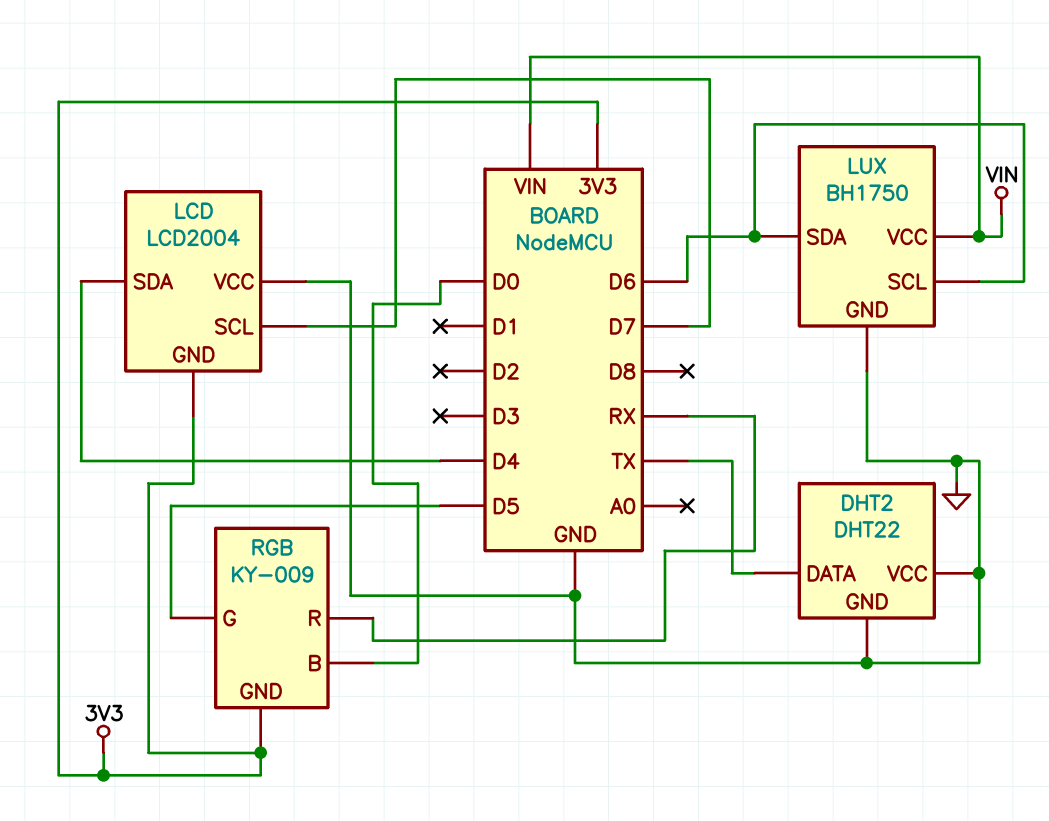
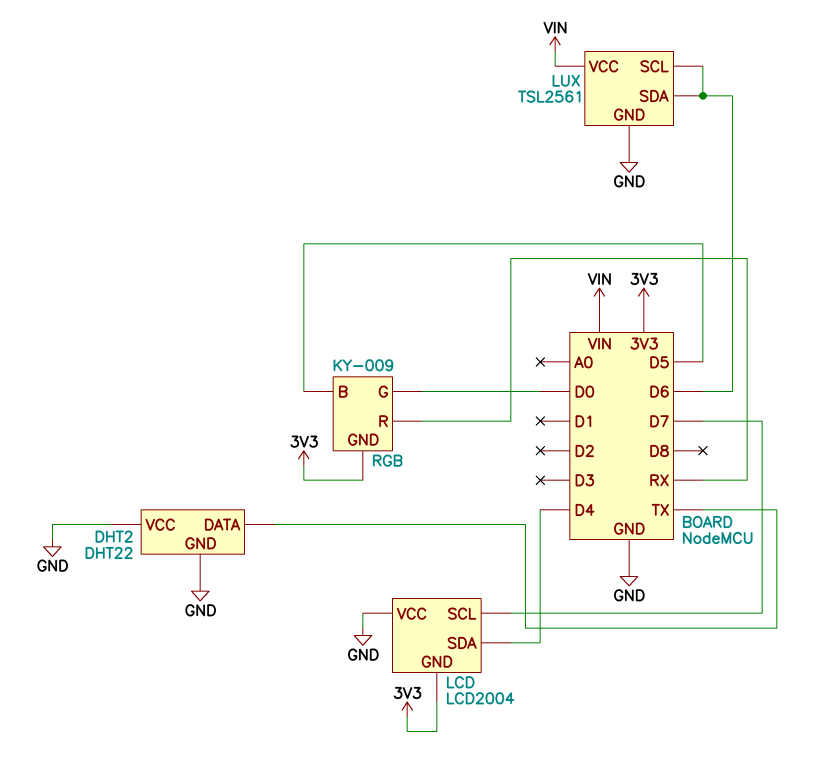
LUX: BH1750 -> TSL2561
RGB pin B: D0 -> D5
RGB pin G: D5 -> D0

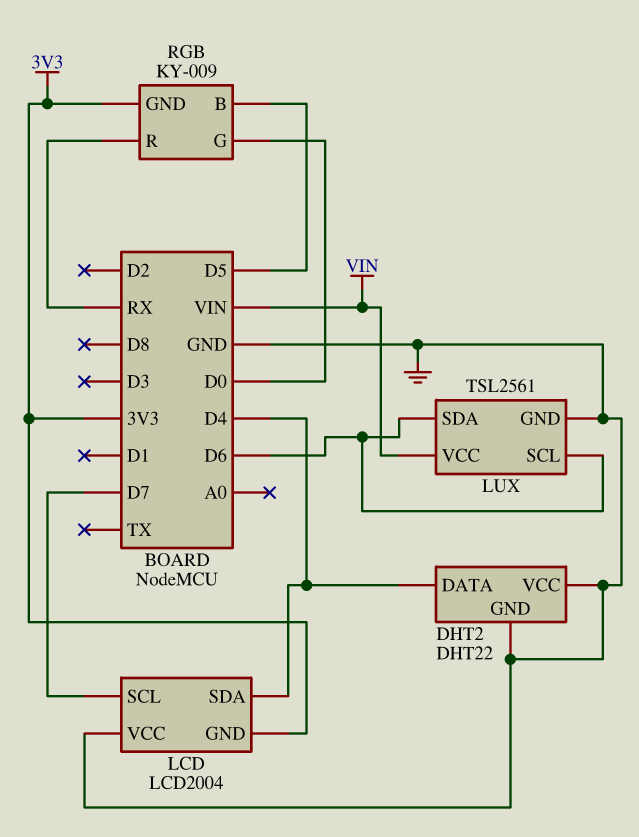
DHT2 pin DATA: TX -> D4

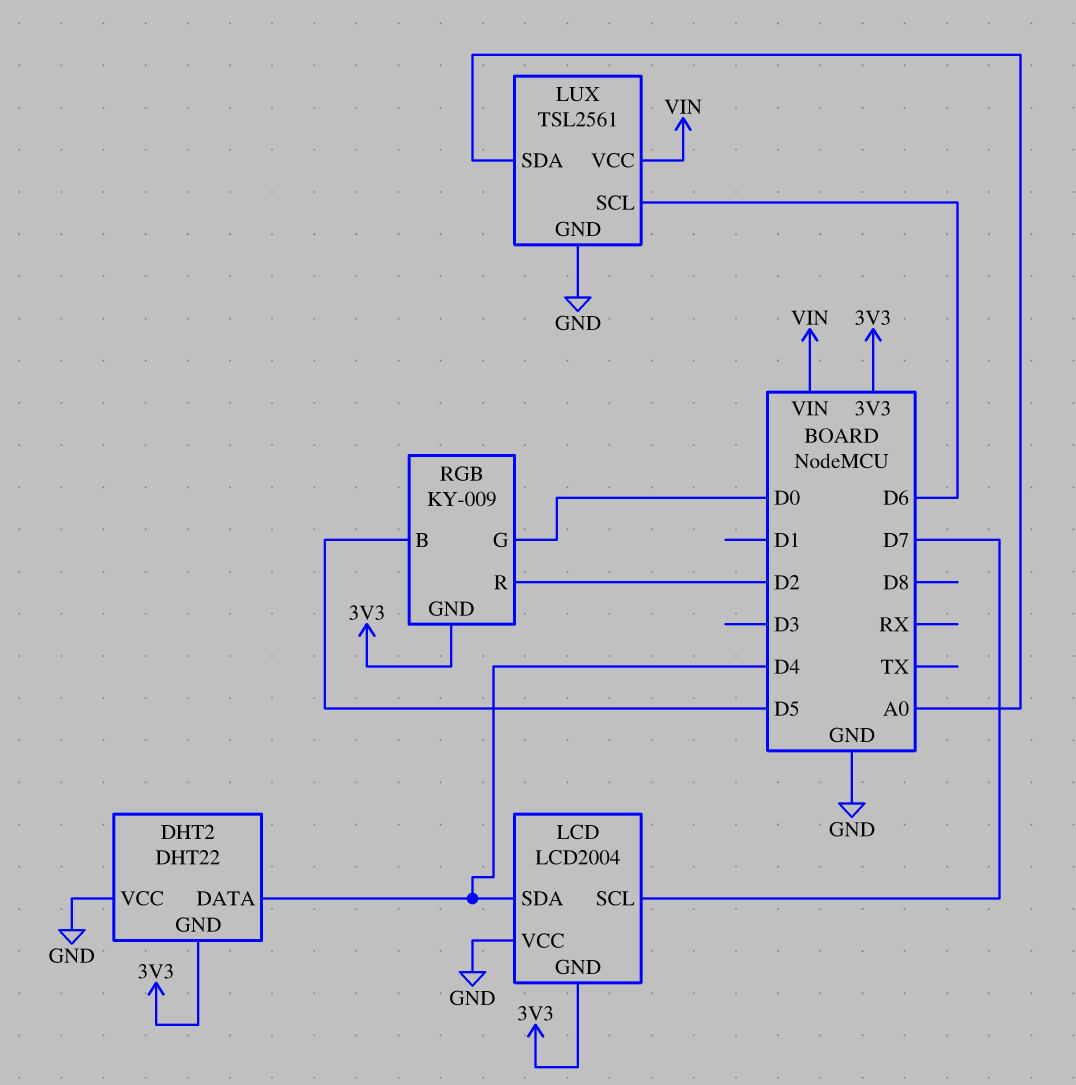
DHT2 pin GND: GND -> 3V3
LUX pin SDA: D6 -> A0
RGB pin R: RX -> D2

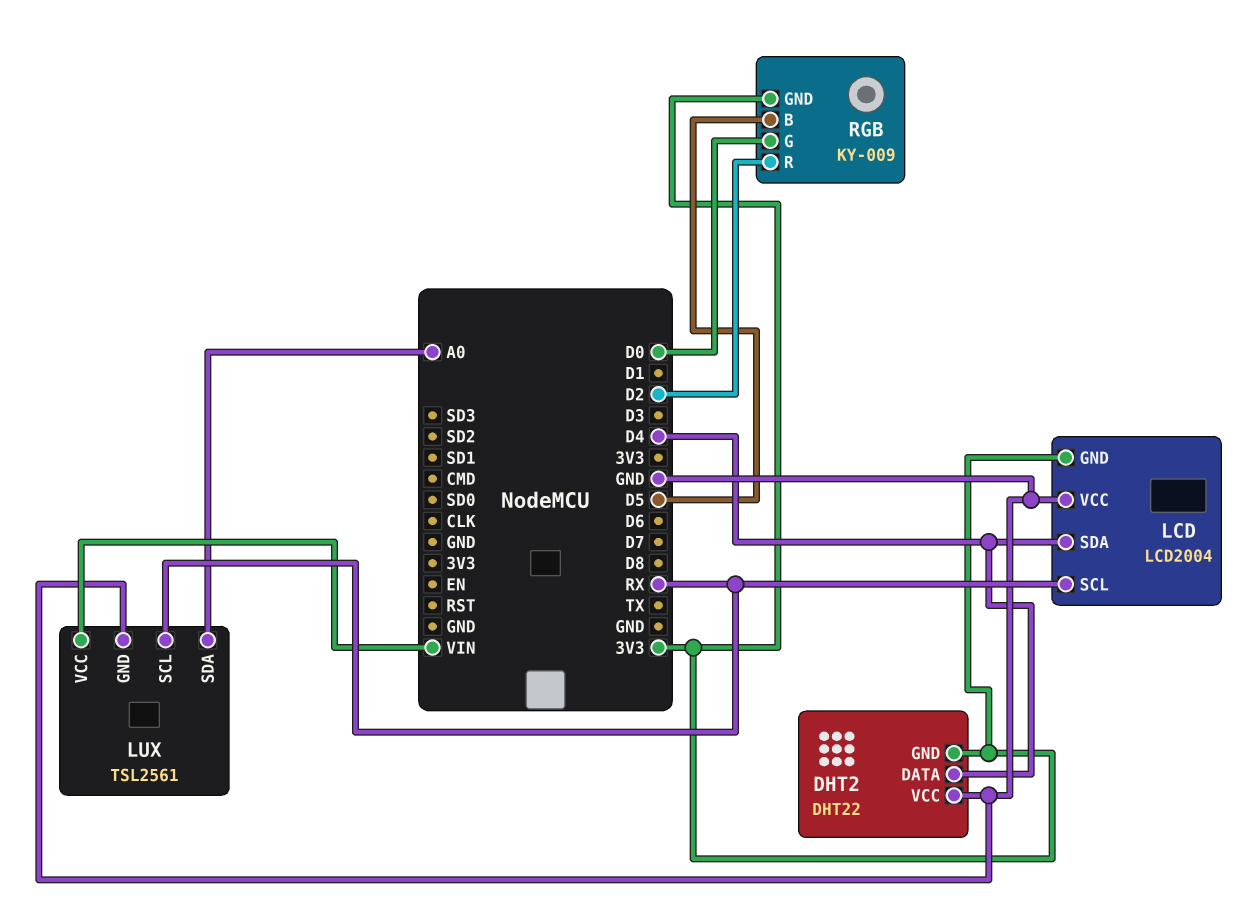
LCD pin SCL: D7 -> RX
LUX pin SCL: D6 -> RX

